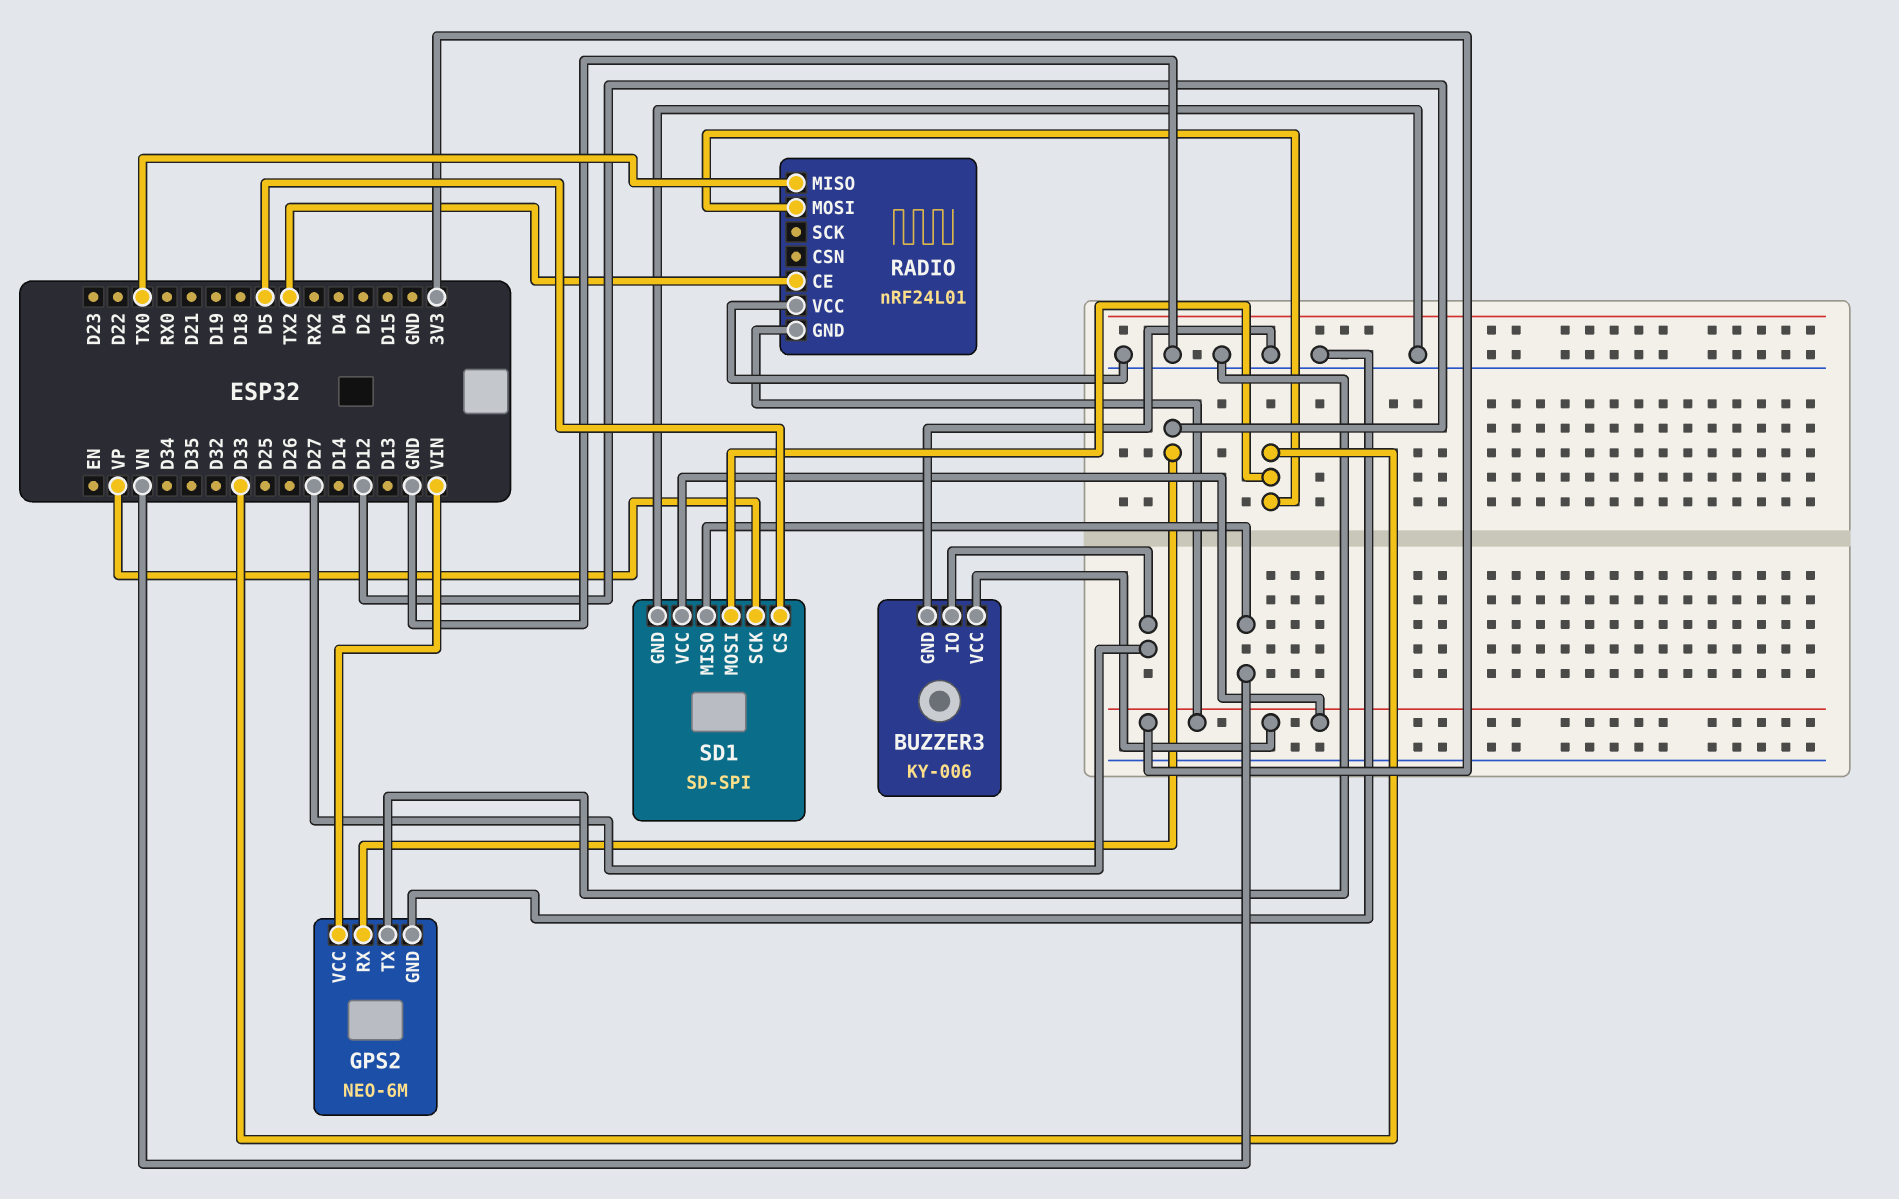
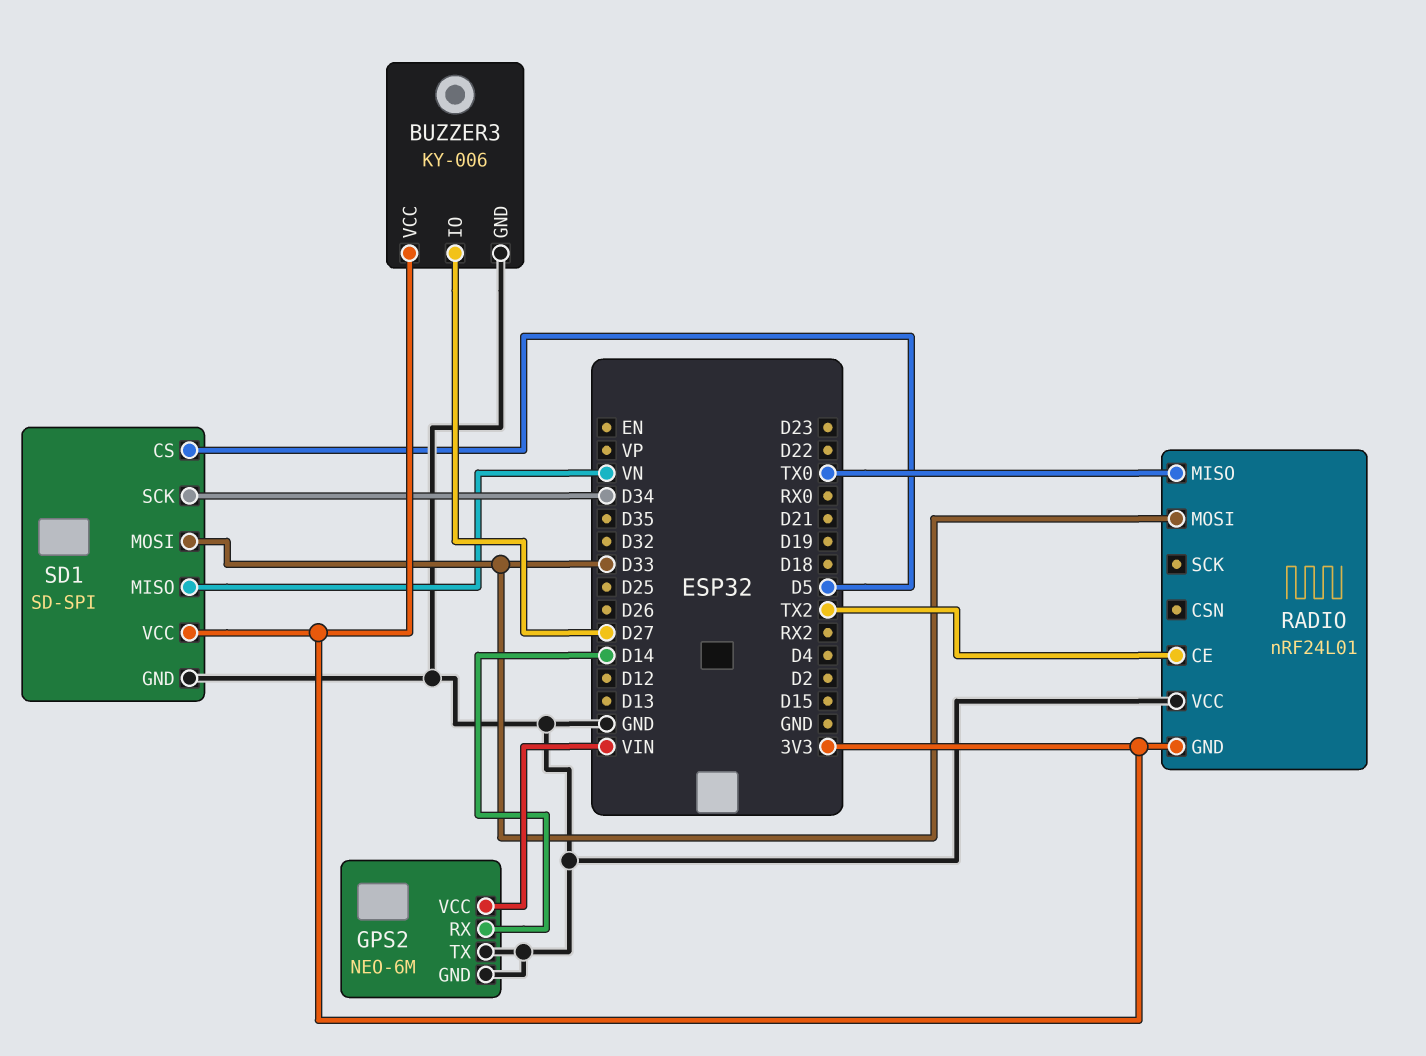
GPS2 pin RX: D12 -> D14
SD1 pin SCK: VP -> D34

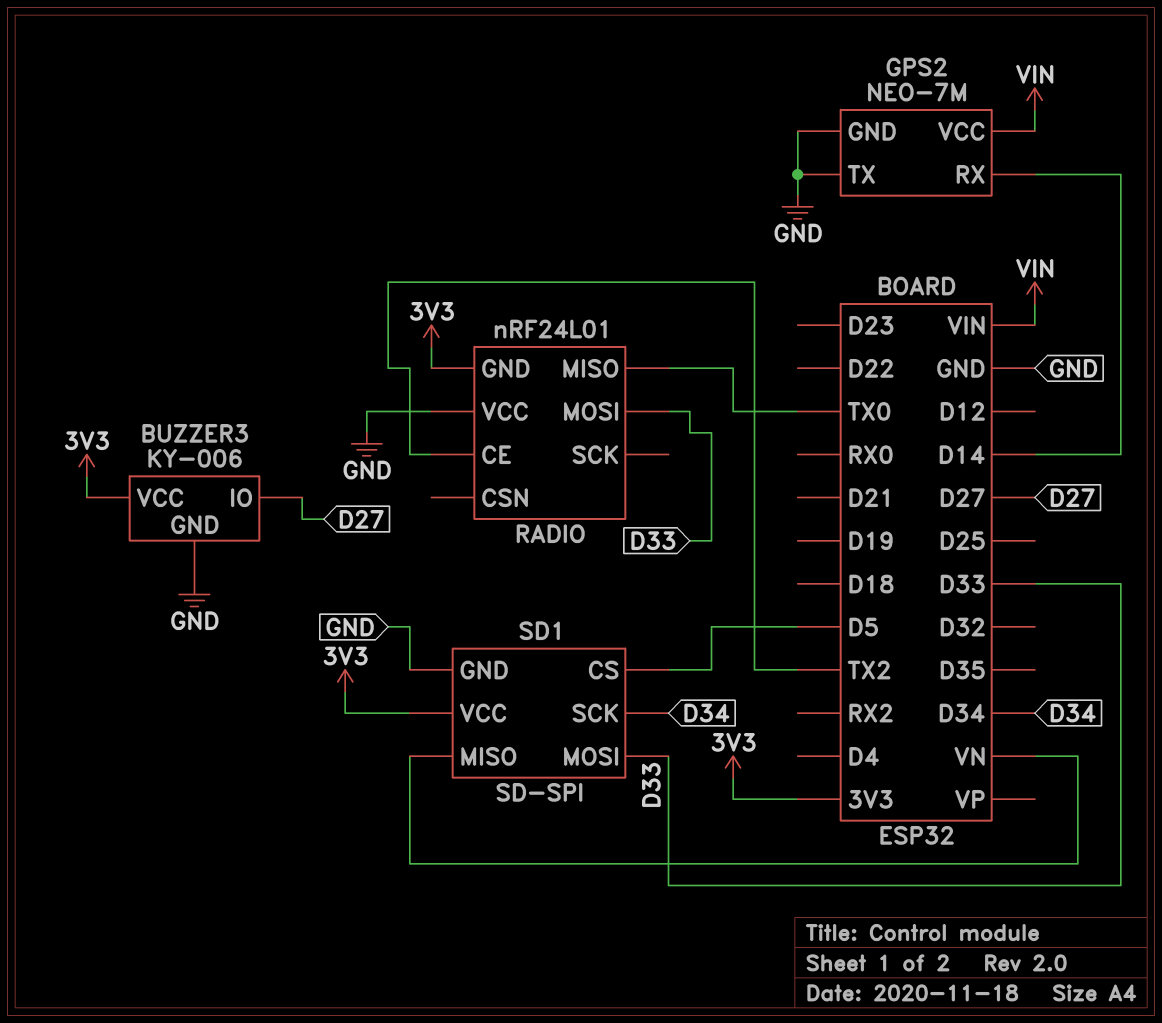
GPS2: NEO-6M -> NEO-7M

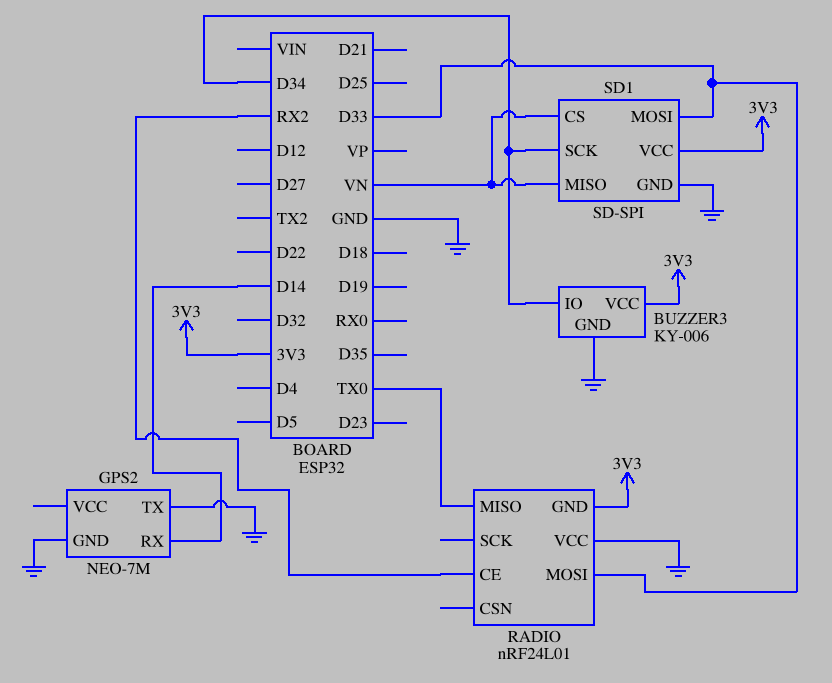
BUZZER3 pin IO: D27 -> D34
GPS2 pin VCC: VIN -> none
RADIO pin CE: TX2 -> RX2
SD1 pin CS: D5 -> VN

